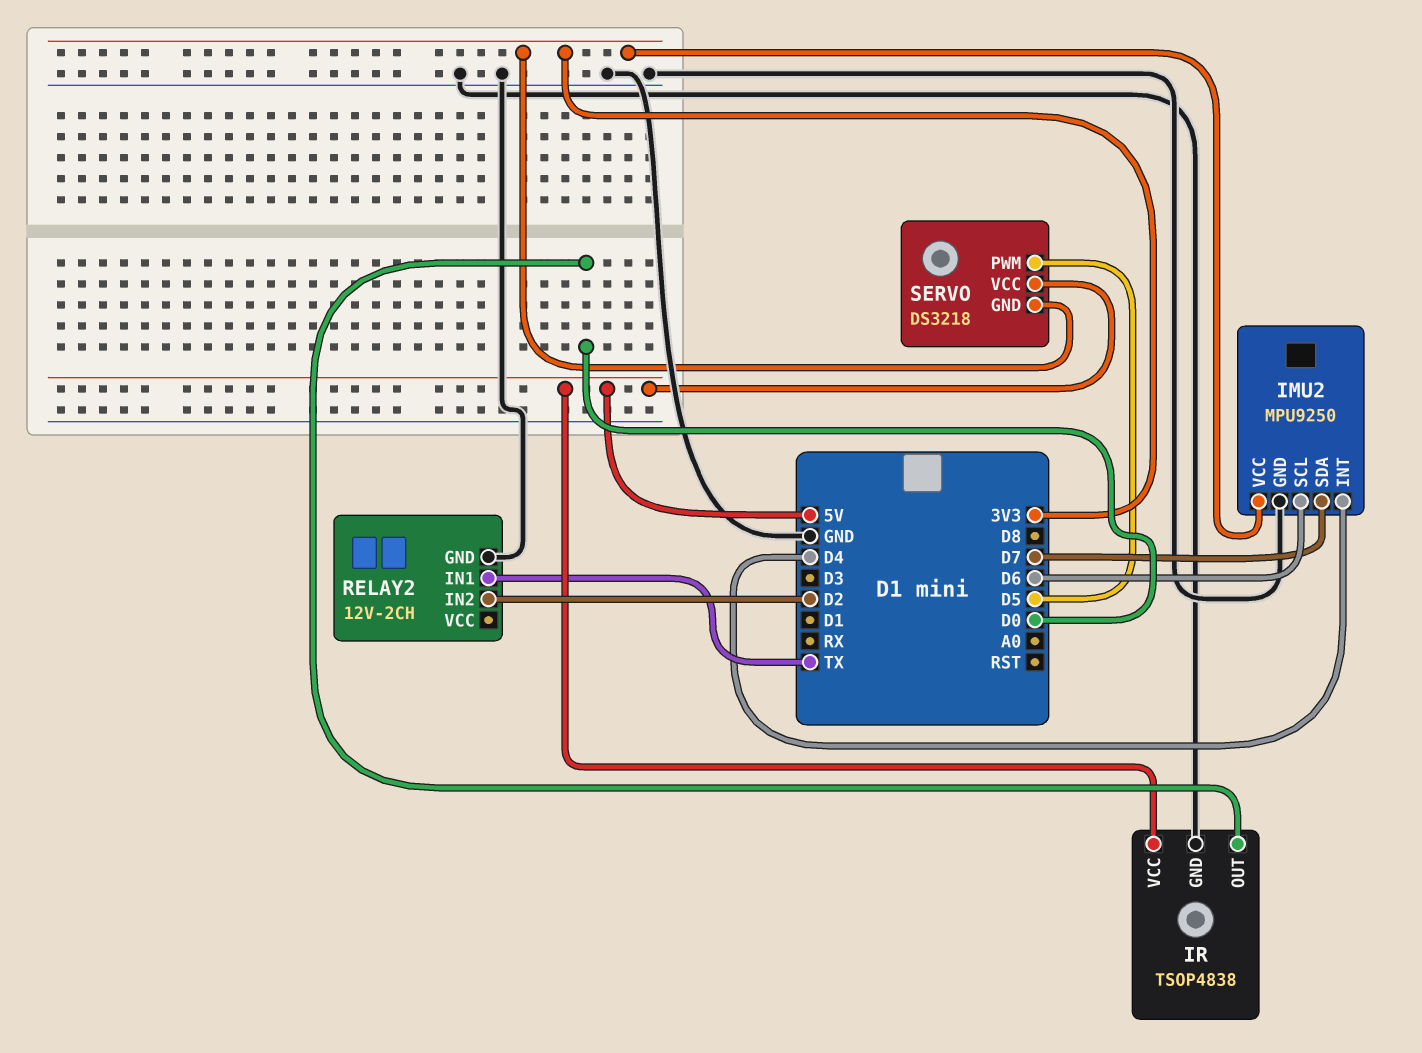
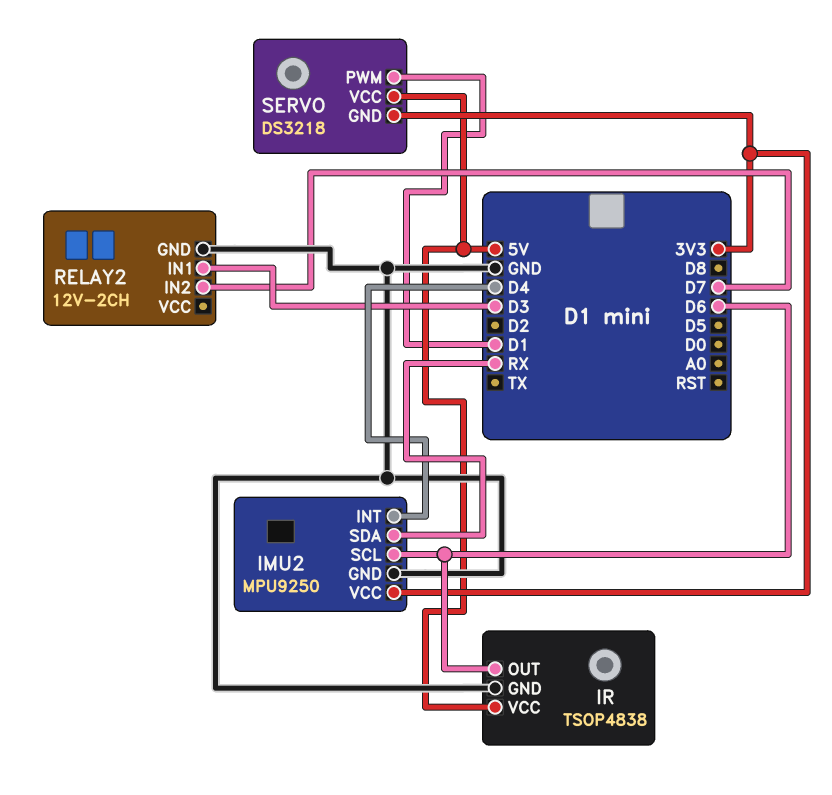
IMU2 pin SDA: D7 -> RX
IR pin OUT: D0 -> D6
RELAY2 pin IN1: TX -> D3
RELAY2 pin IN2: D2 -> D7
SERVO pin PWM: D5 -> D1

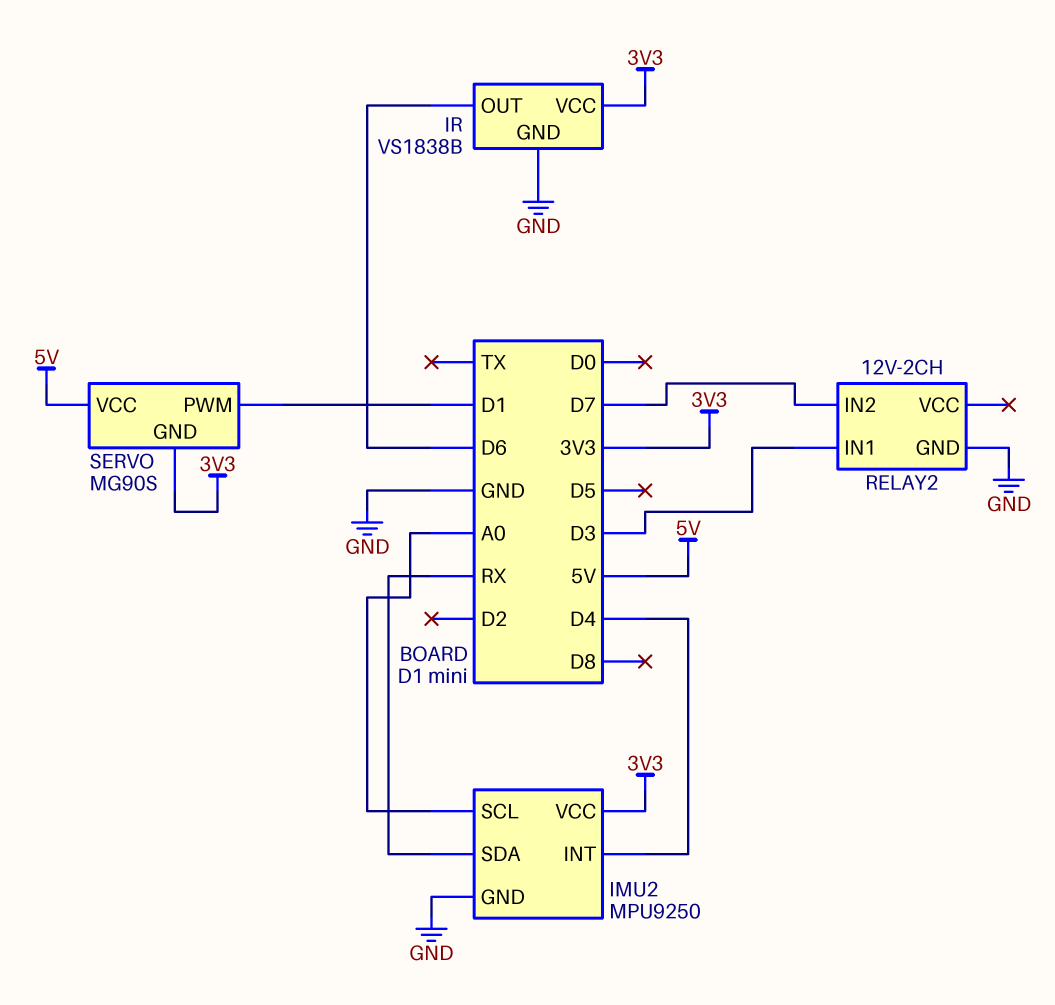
IMU2 pin SCL: D6 -> A0
IR: TSOP4838 -> VS1838B
IR pin VCC: 5V -> 3V3
SERVO: DS3218 -> MG90S

